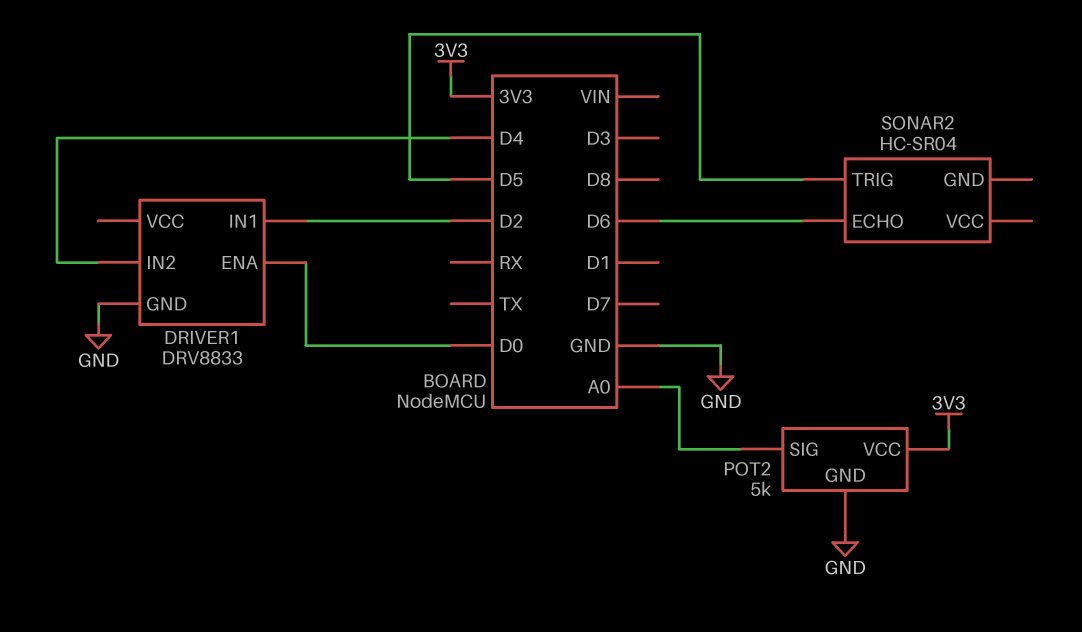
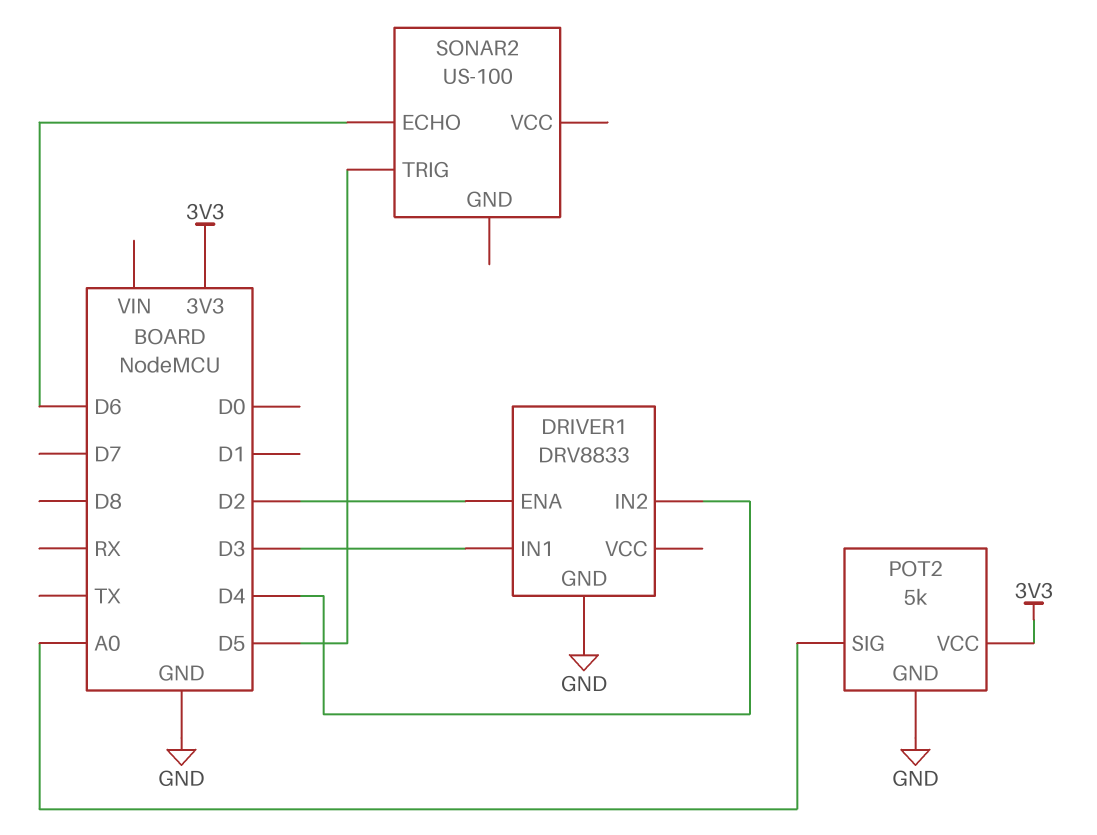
DRIVER1 pin ENA: D0 -> D2
DRIVER1 pin IN1: D2 -> D3
SONAR2: HC-SR04 -> US-100

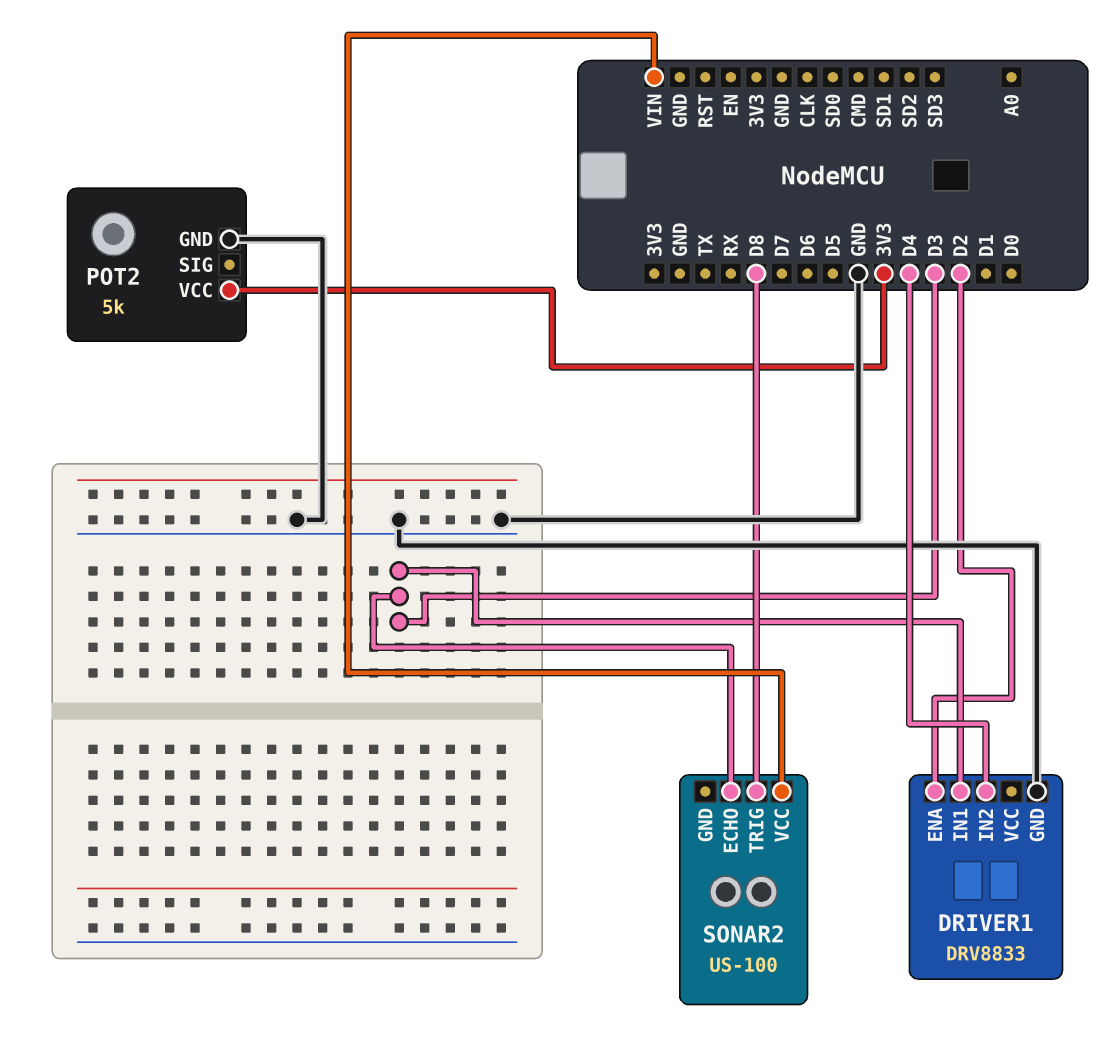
POT2 pin SIG: A0 -> none
SONAR2 pin ECHO: D6 -> D3
SONAR2 pin TRIG: D5 -> D8
SONAR2 pin VCC: none -> VIN

